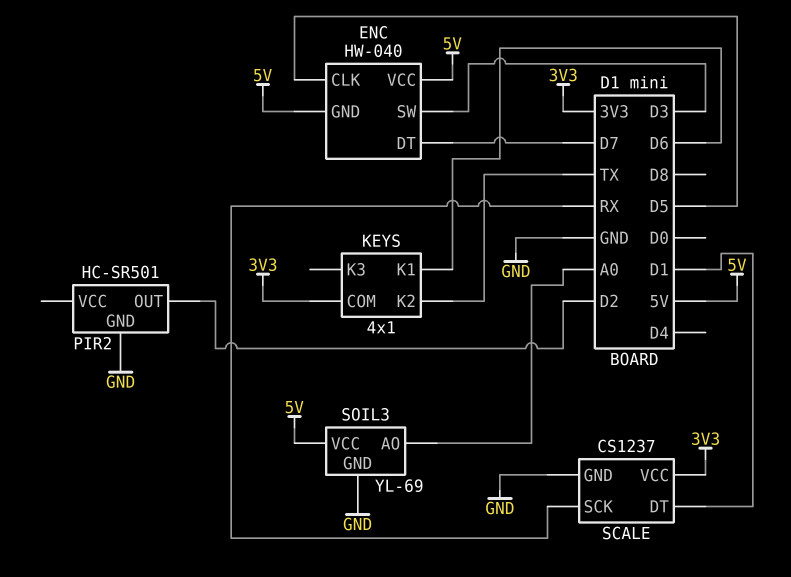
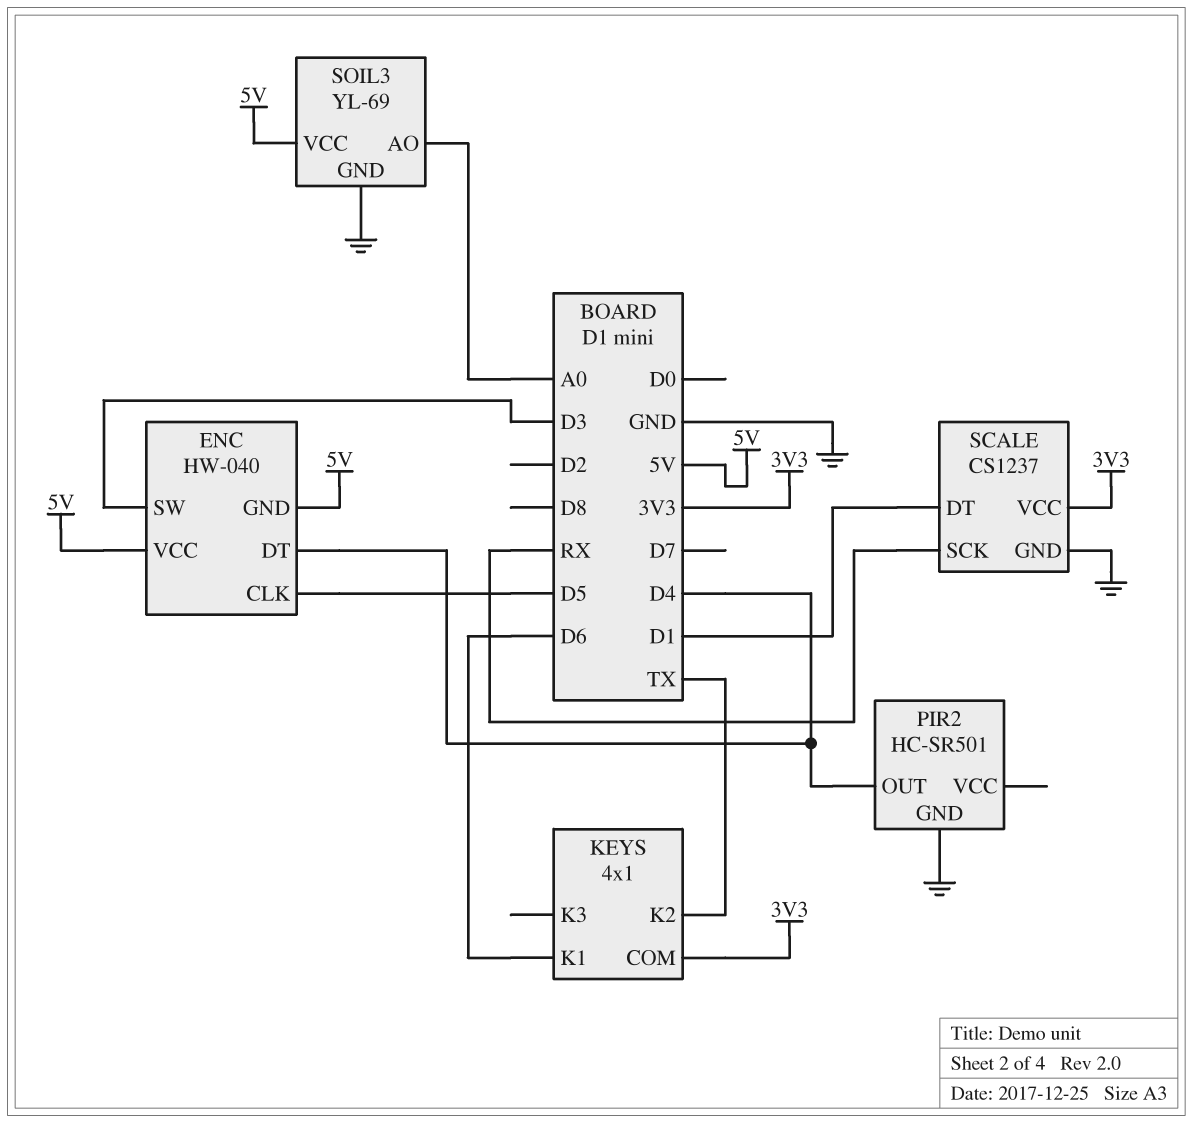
ENC pin DT: D7 -> D4
PIR2 pin OUT: D2 -> D4

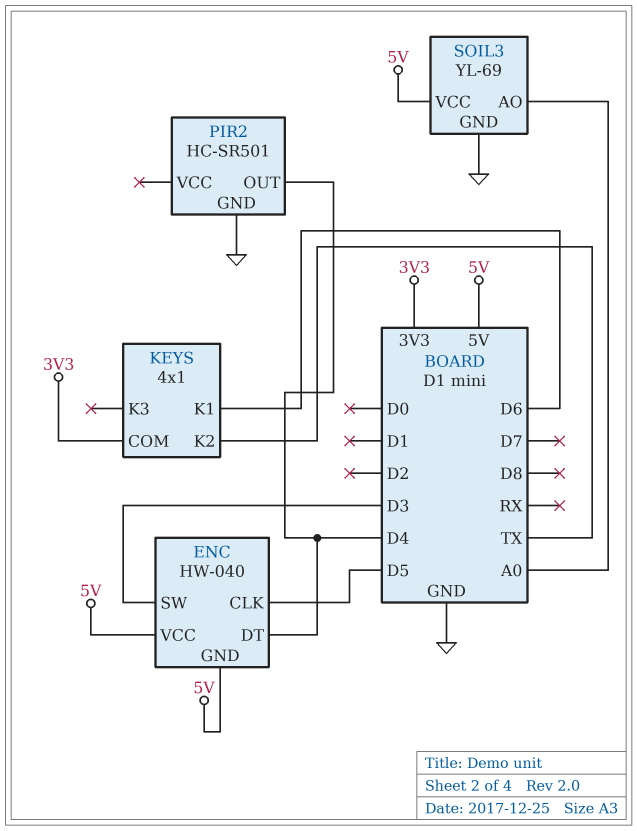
SCALE: CS1237 -> none
SCALE pin DT: D1 -> none
SCALE pin GND: GND -> none
SCALE pin SCK: RX -> none
SCALE pin VCC: 3V3 -> none

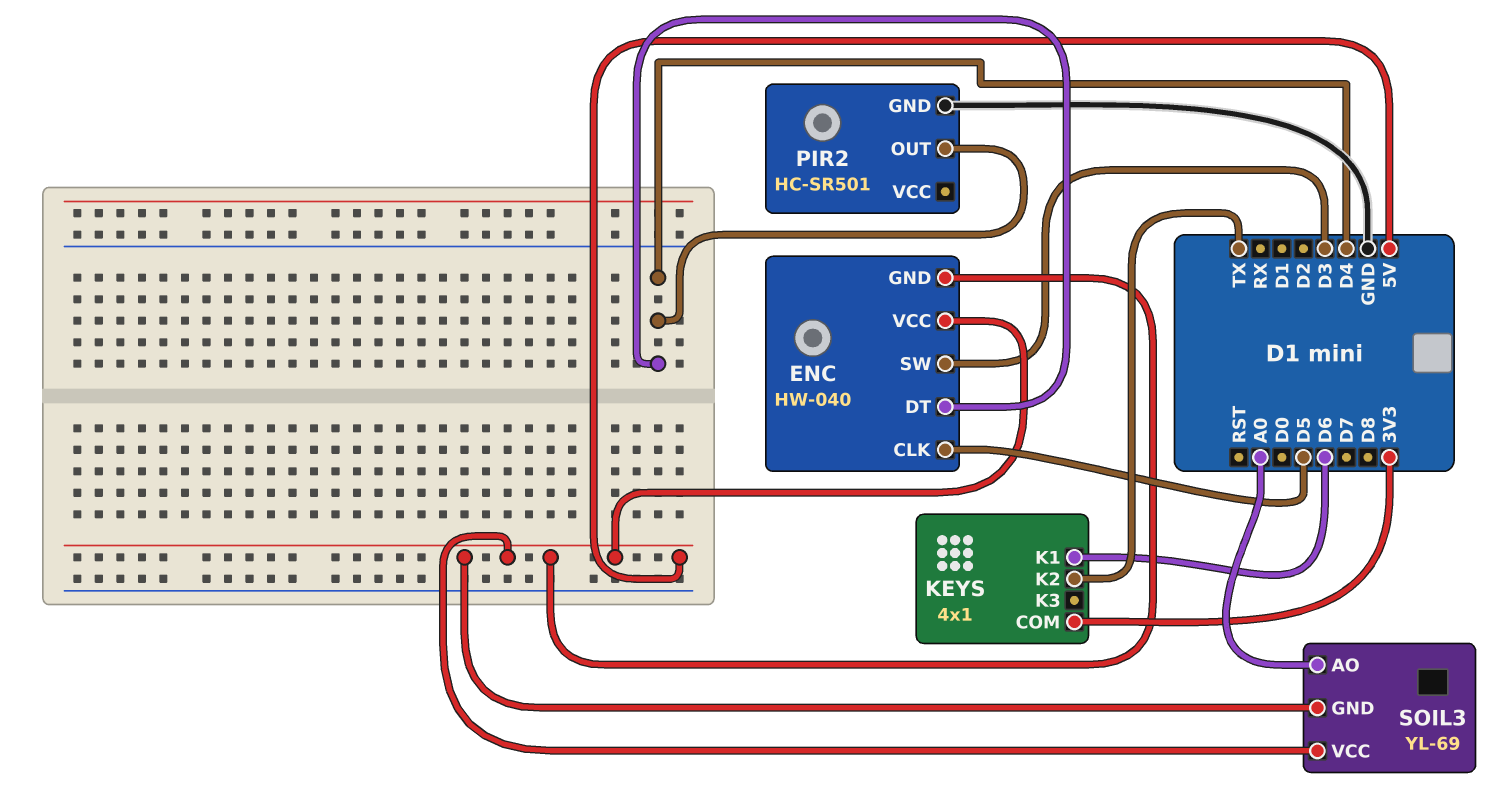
SOIL3 pin GND: GND -> 5V

